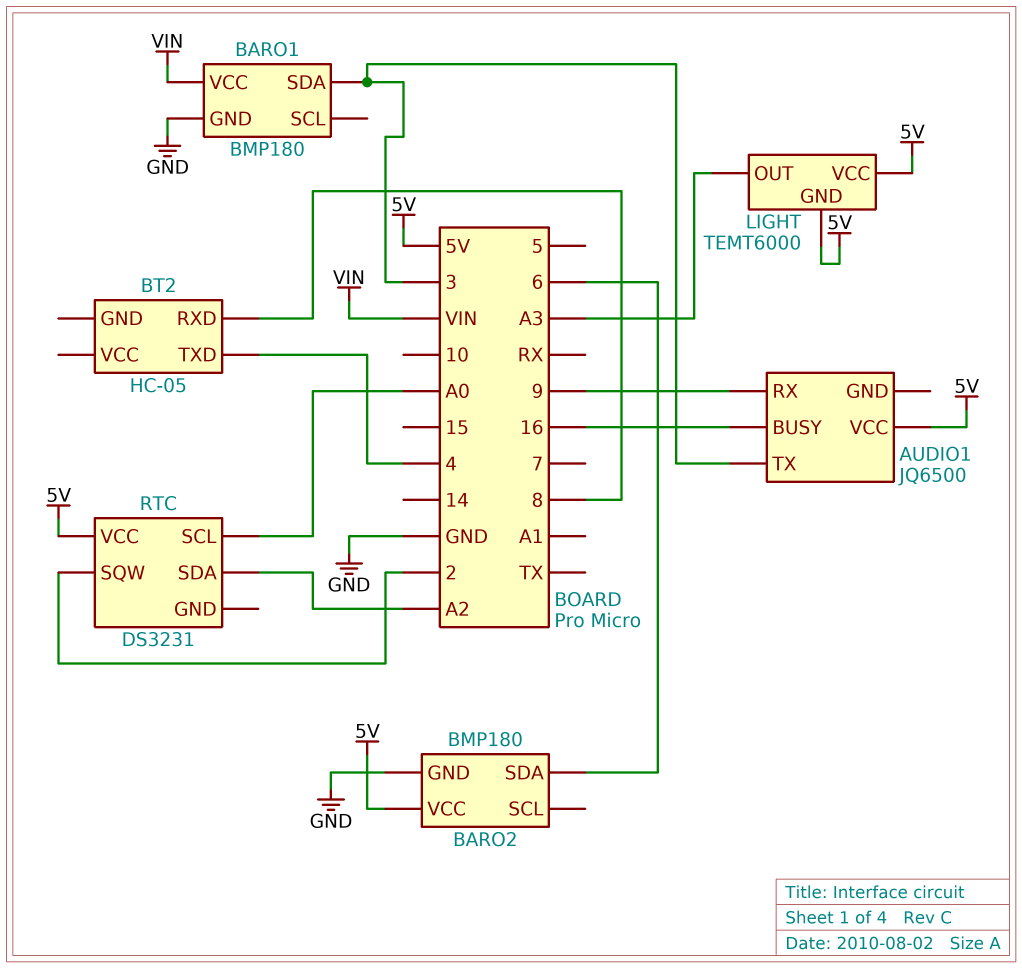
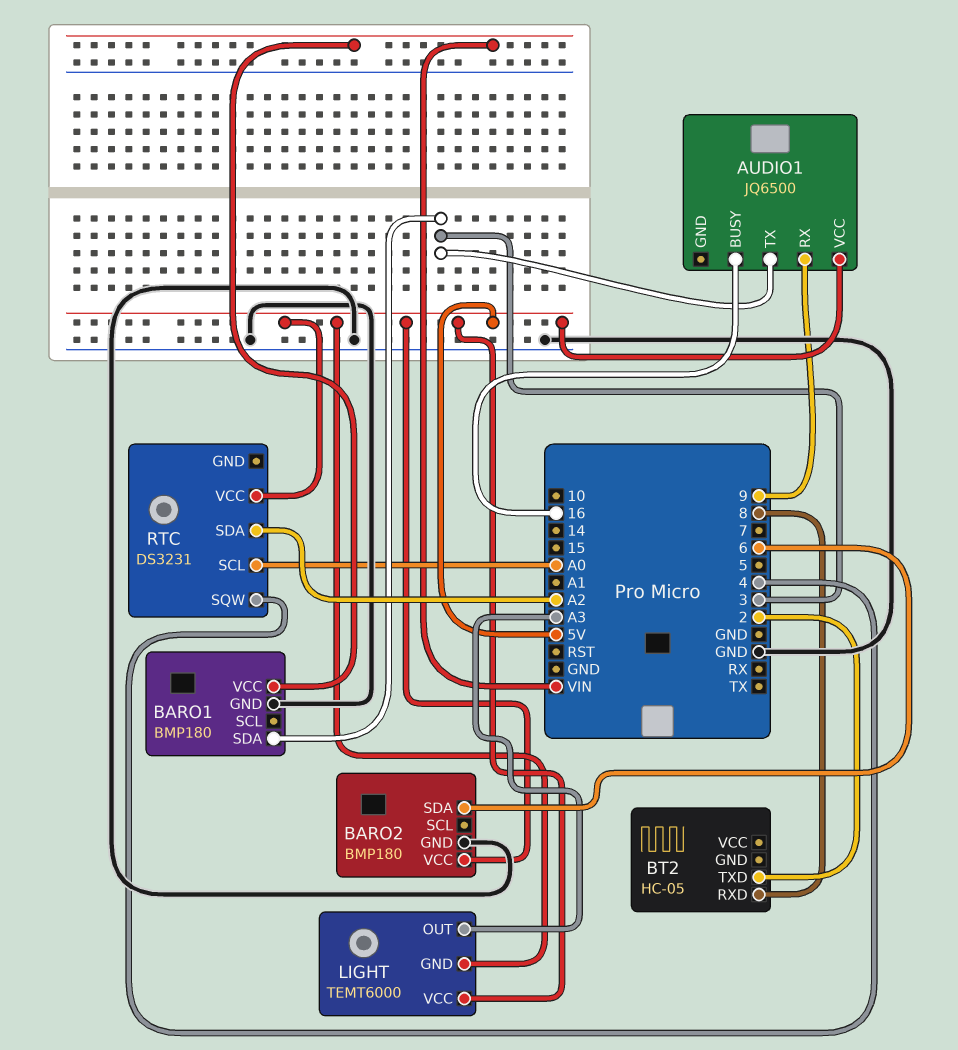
BT2 pin TXD: 4 -> 2
RTC pin SQW: 2 -> 4

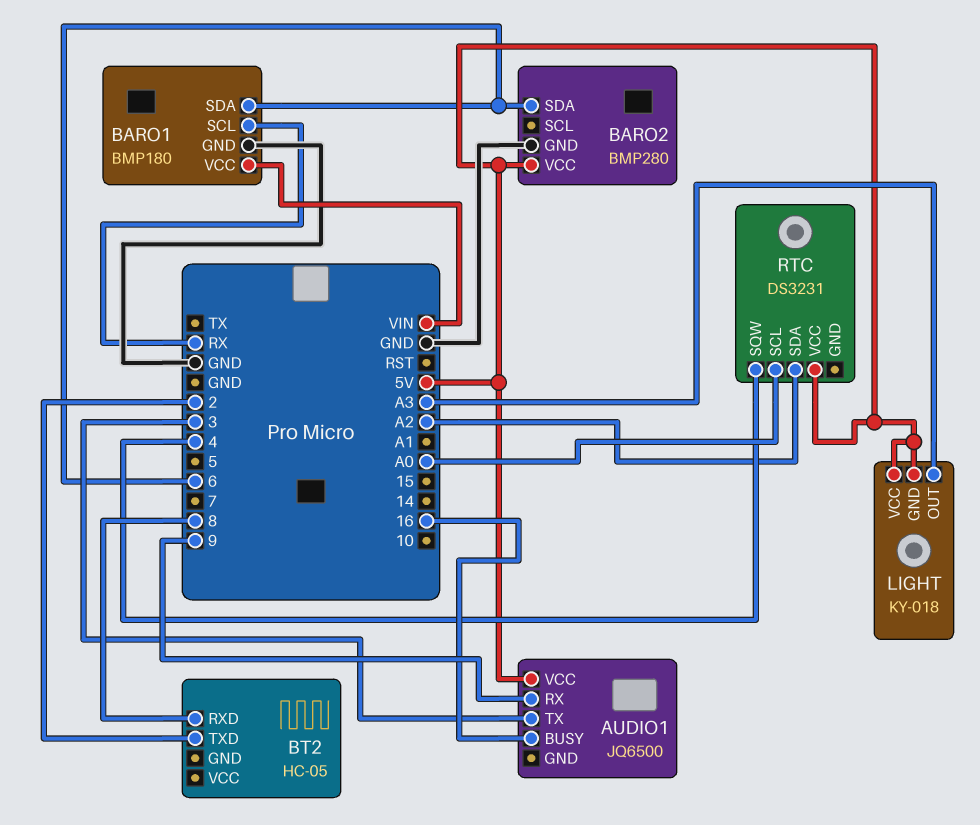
BARO1 pin SCL: none -> RX
BARO1 pin SDA: 3 -> 6
BARO2: BMP180 -> BMP280
LIGHT: TEMT6000 -> KY-018

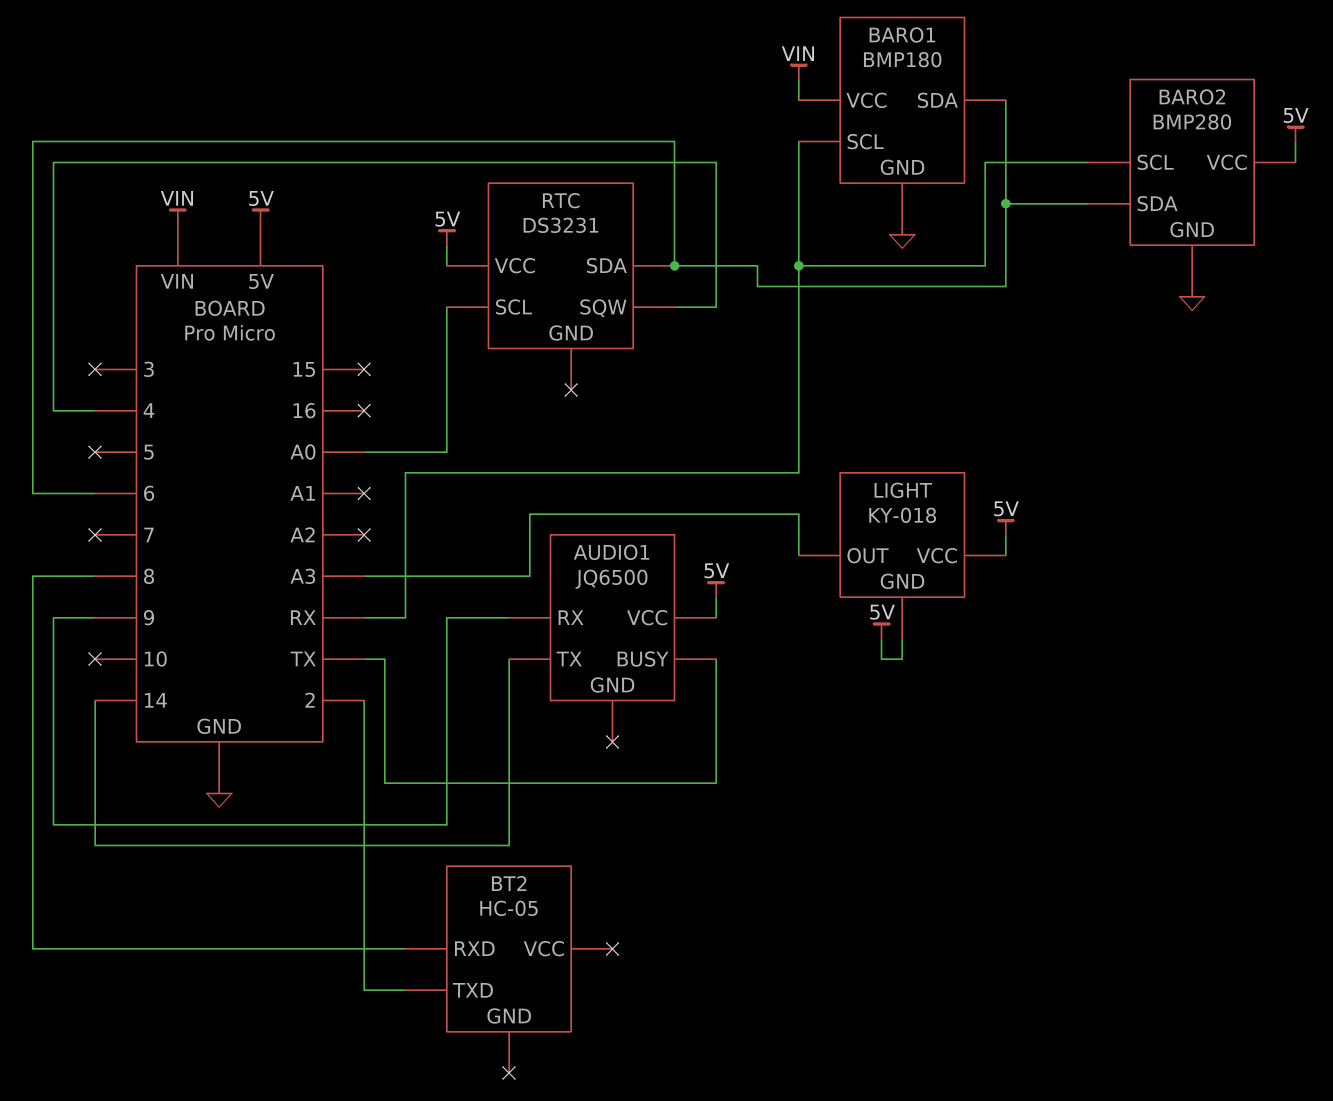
AUDIO1 pin BUSY: 16 -> TX
AUDIO1 pin TX: 3 -> 14
BARO2 pin SCL: none -> RX
RTC pin SDA: A2 -> 6

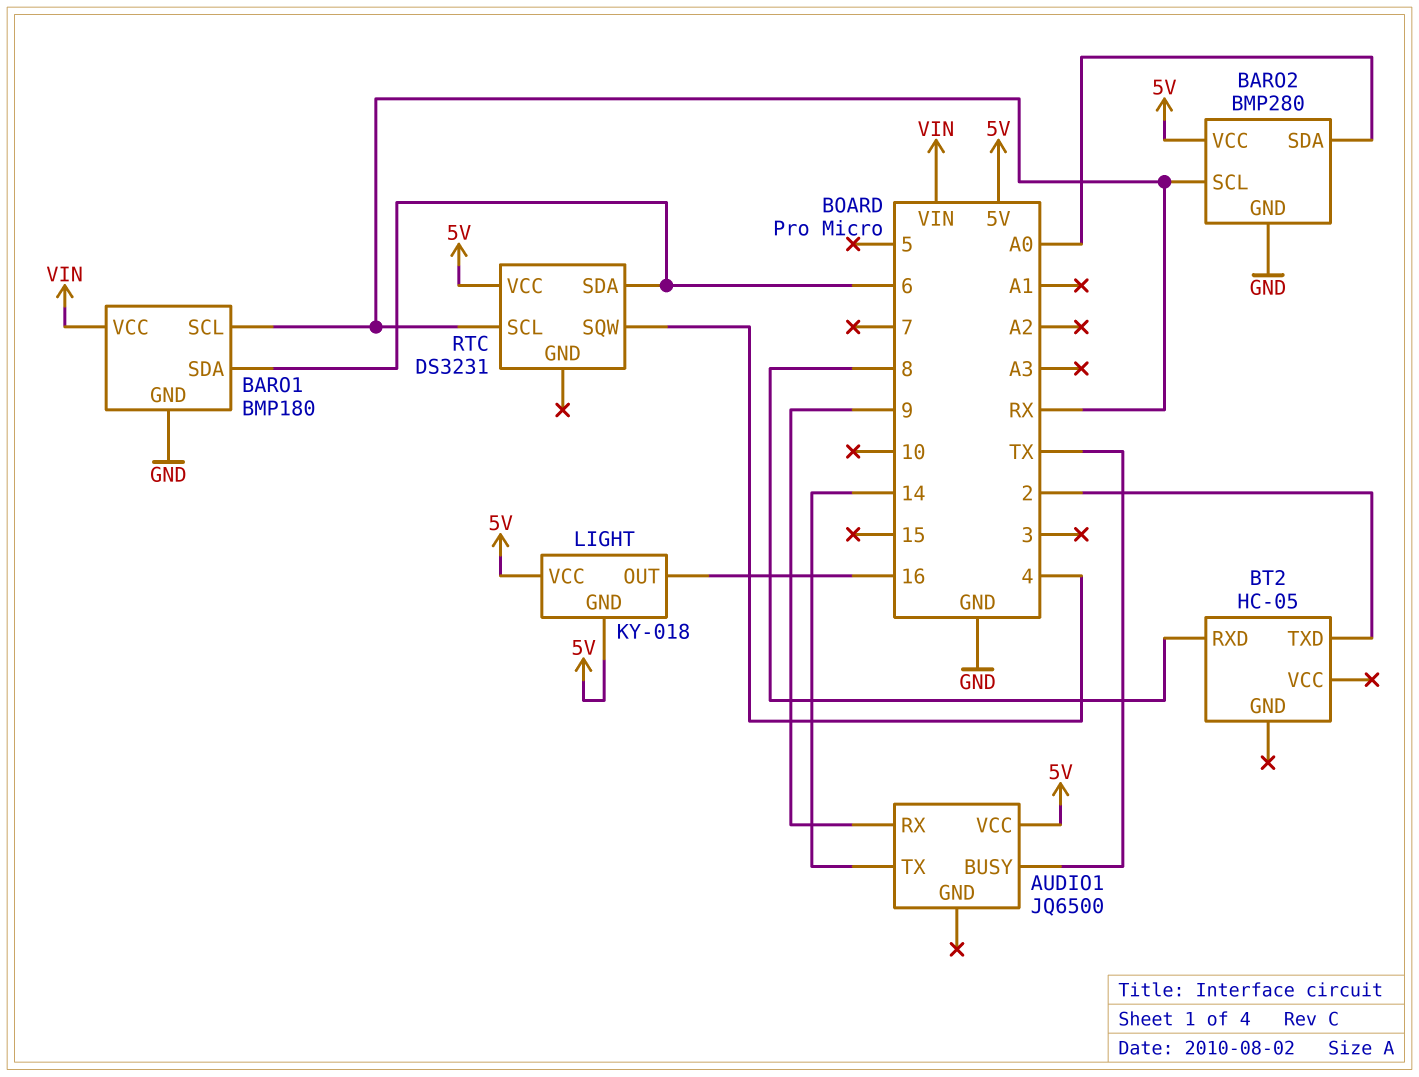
BARO2 pin SDA: 6 -> A0
LIGHT pin OUT: A3 -> 16
RTC pin SCL: A0 -> RX

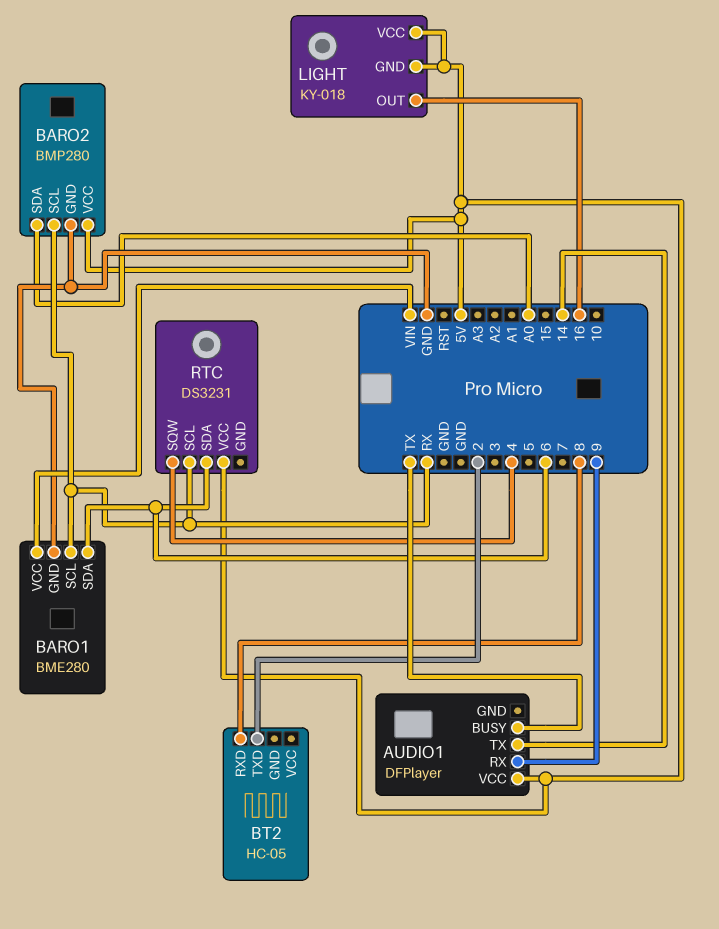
AUDIO1: JQ6500 -> DFPlayer
BARO1: BMP180 -> BME280

